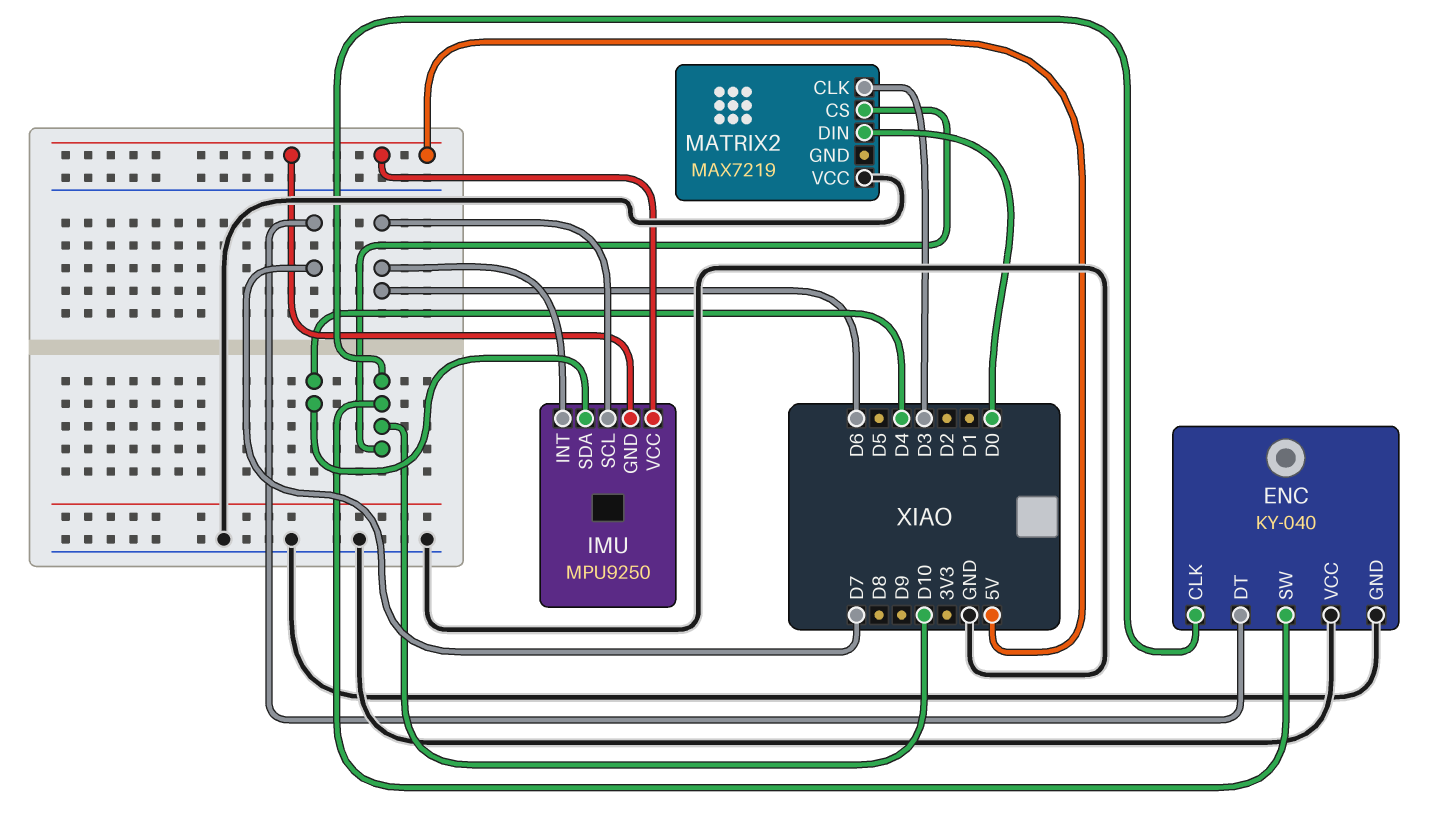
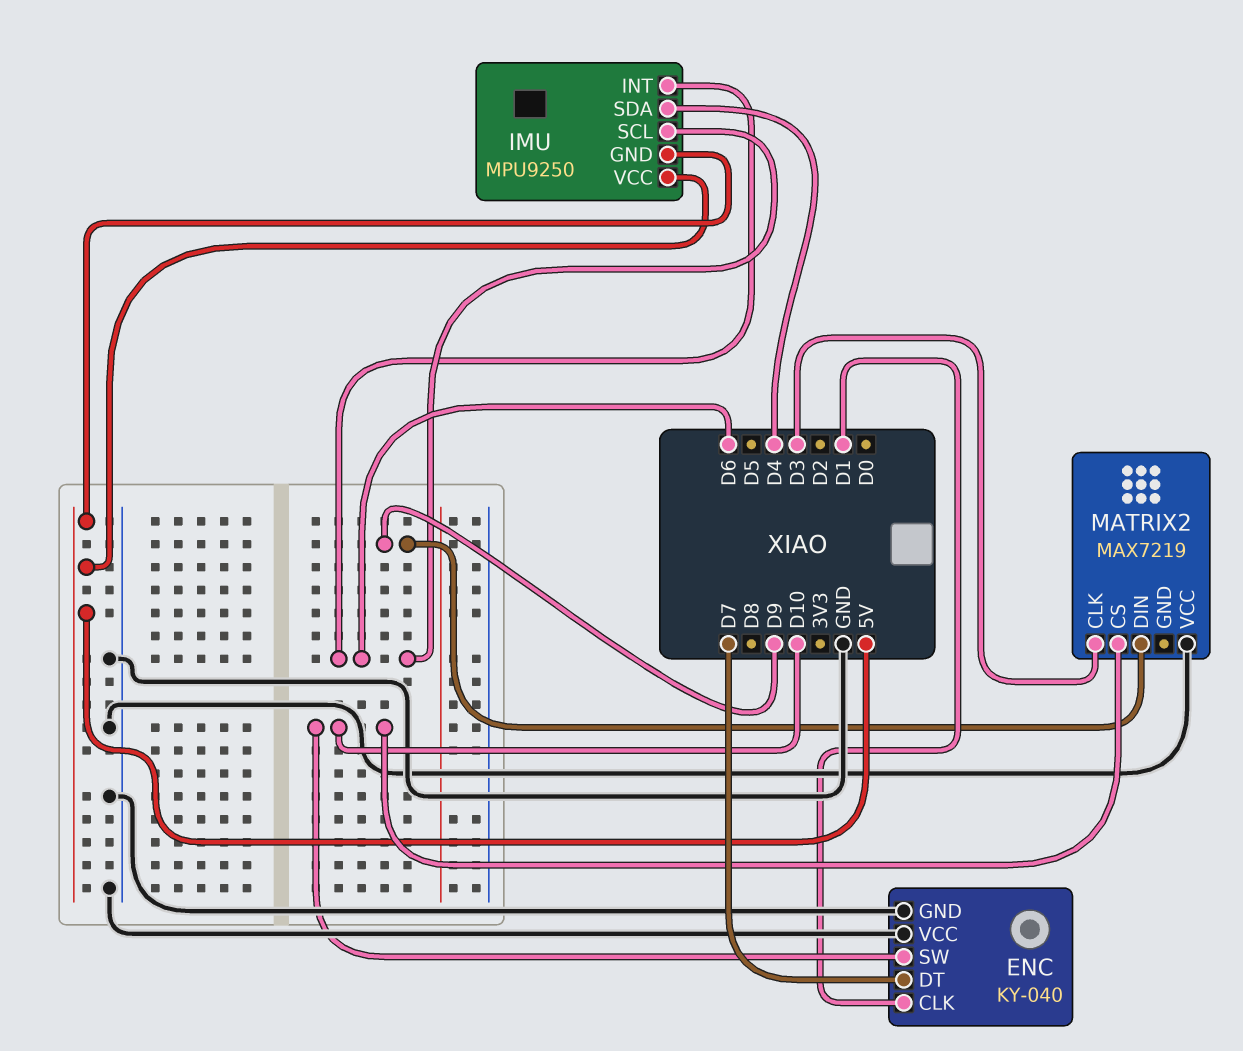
ENC pin CLK: D10 -> D1
MATRIX2 pin DIN: D0 -> D9

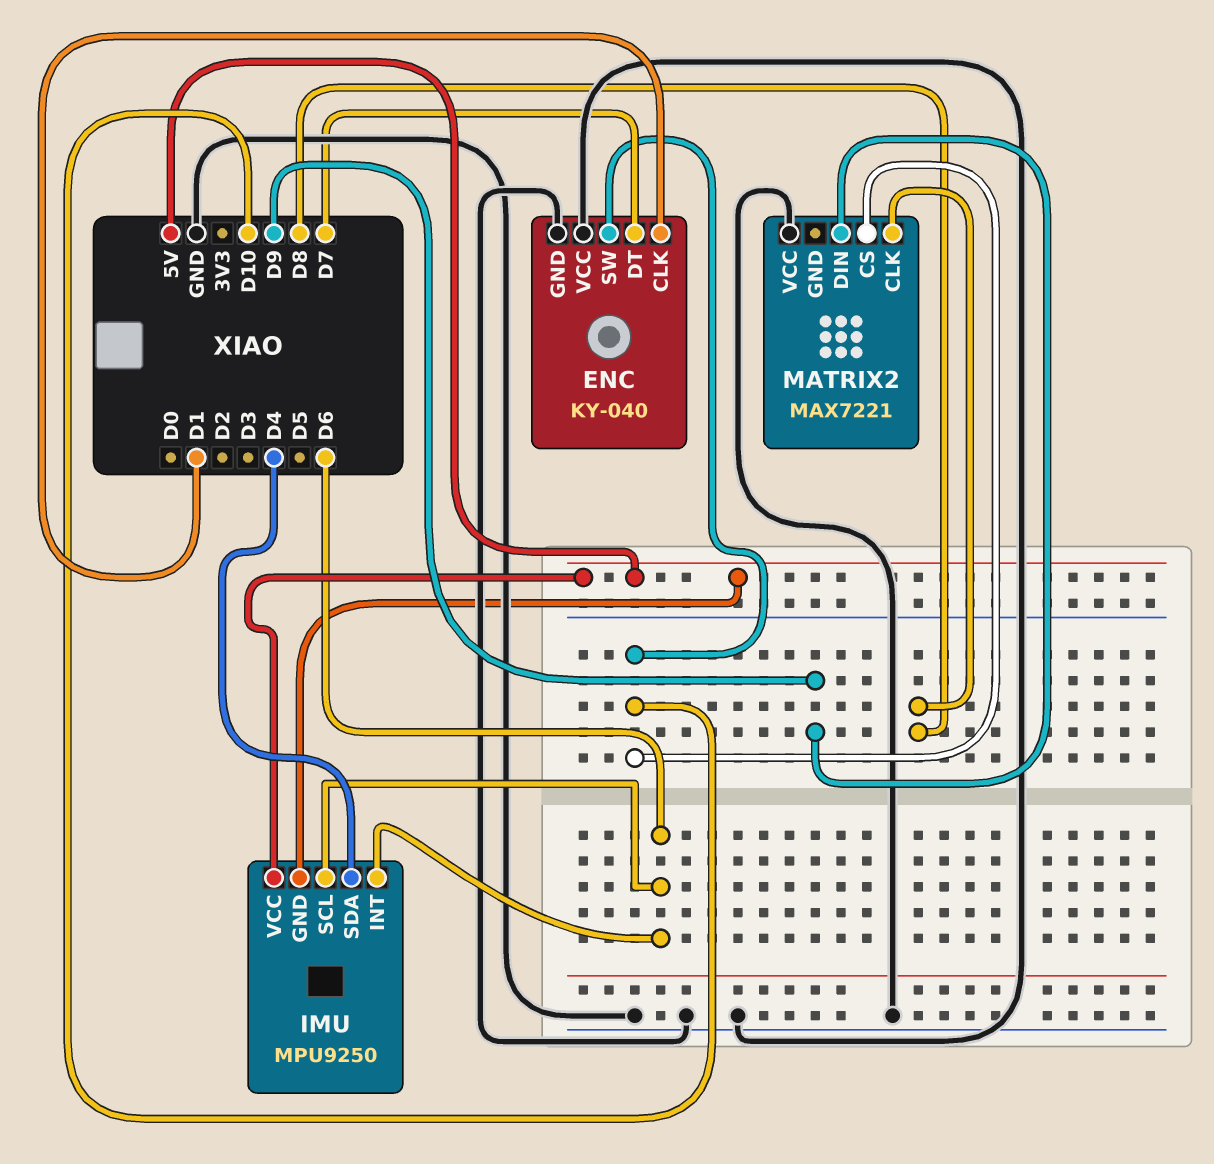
MATRIX2: MAX7219 -> MAX7221
MATRIX2 pin CLK: D3 -> D8

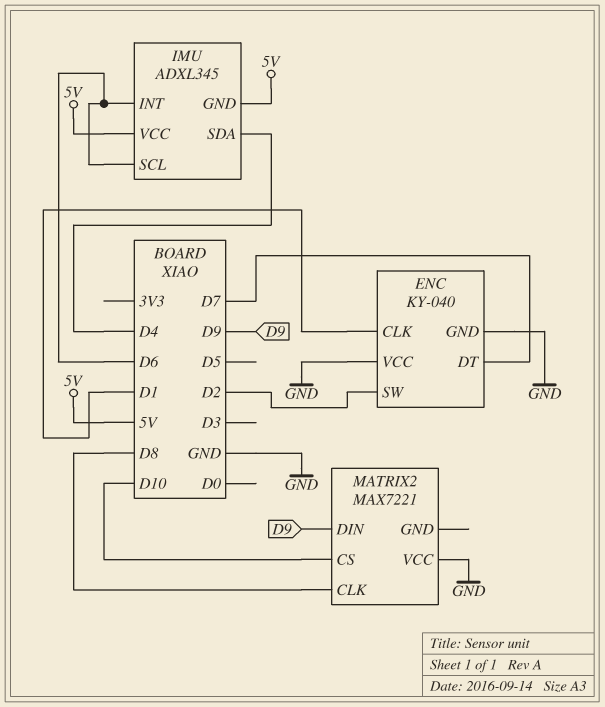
ENC pin SW: D10 -> D2
IMU: MPU9250 -> ADXL345

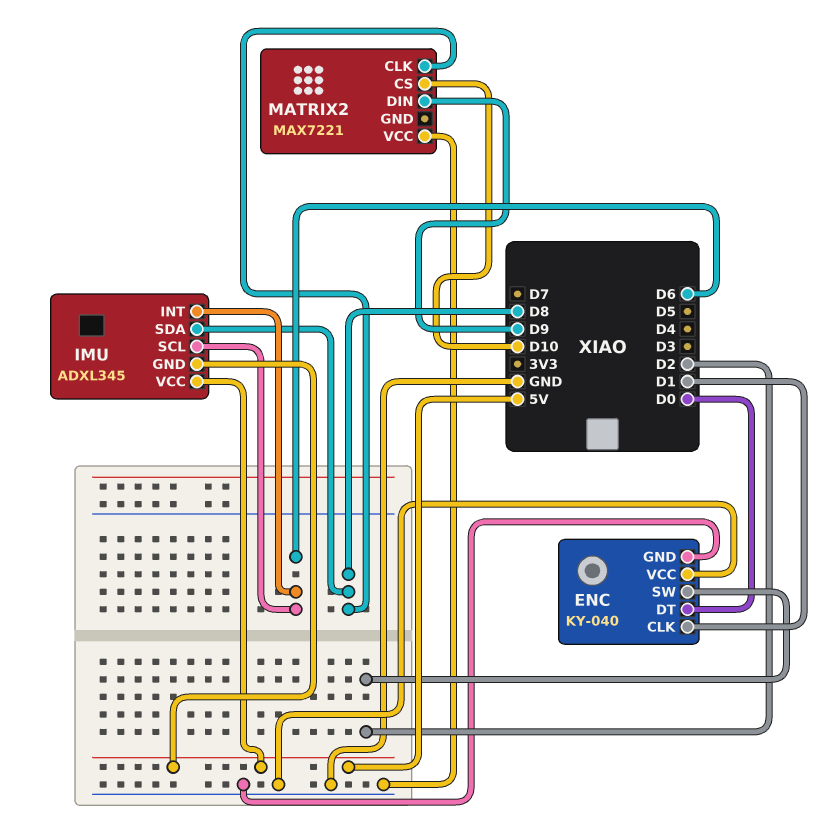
ENC pin DT: D7 -> D0
IMU pin SDA: D4 -> D8

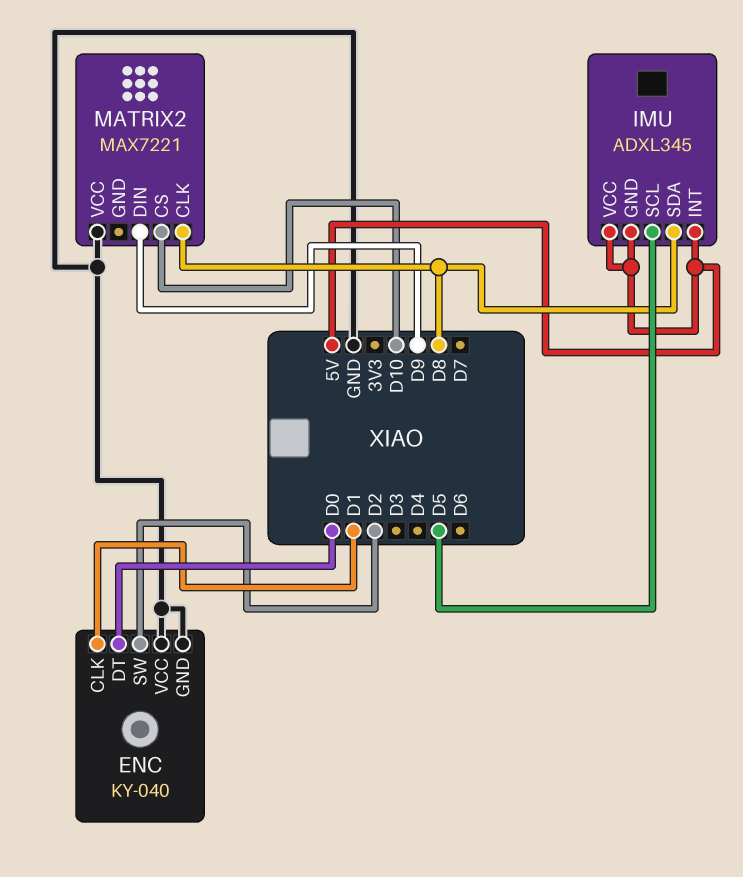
IMU pin INT: D6 -> 5V
IMU pin SCL: D6 -> D5

